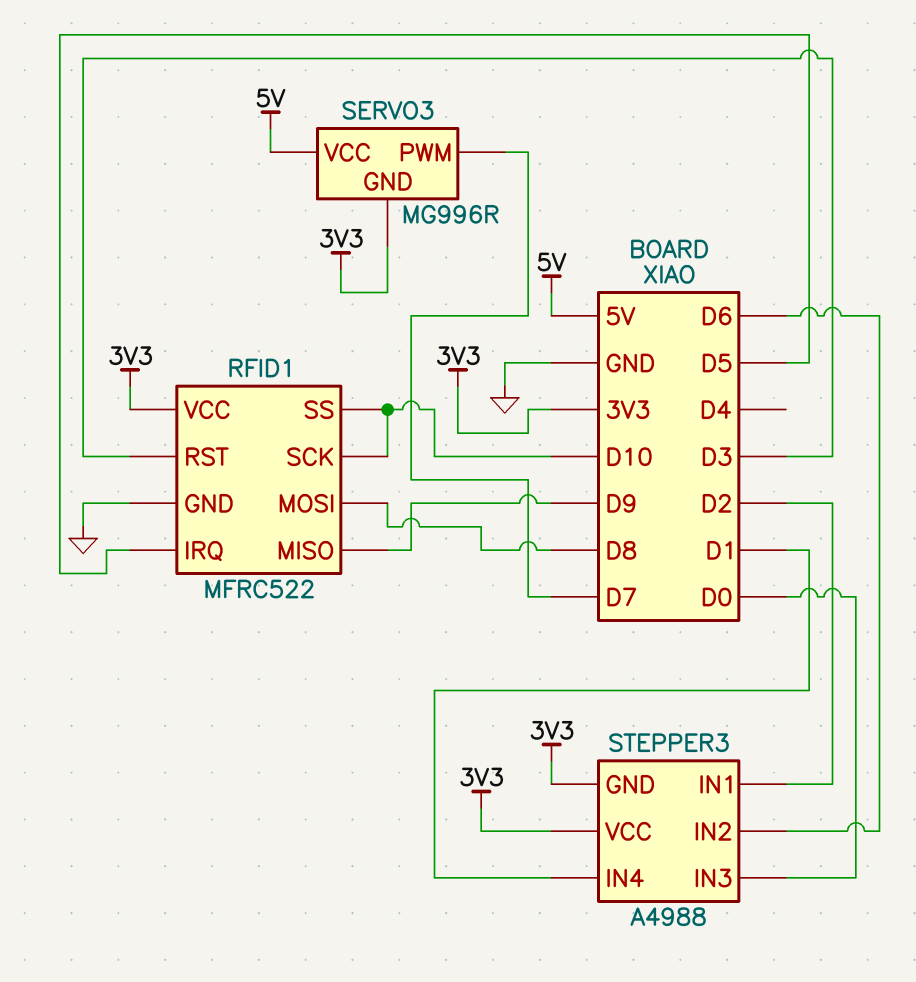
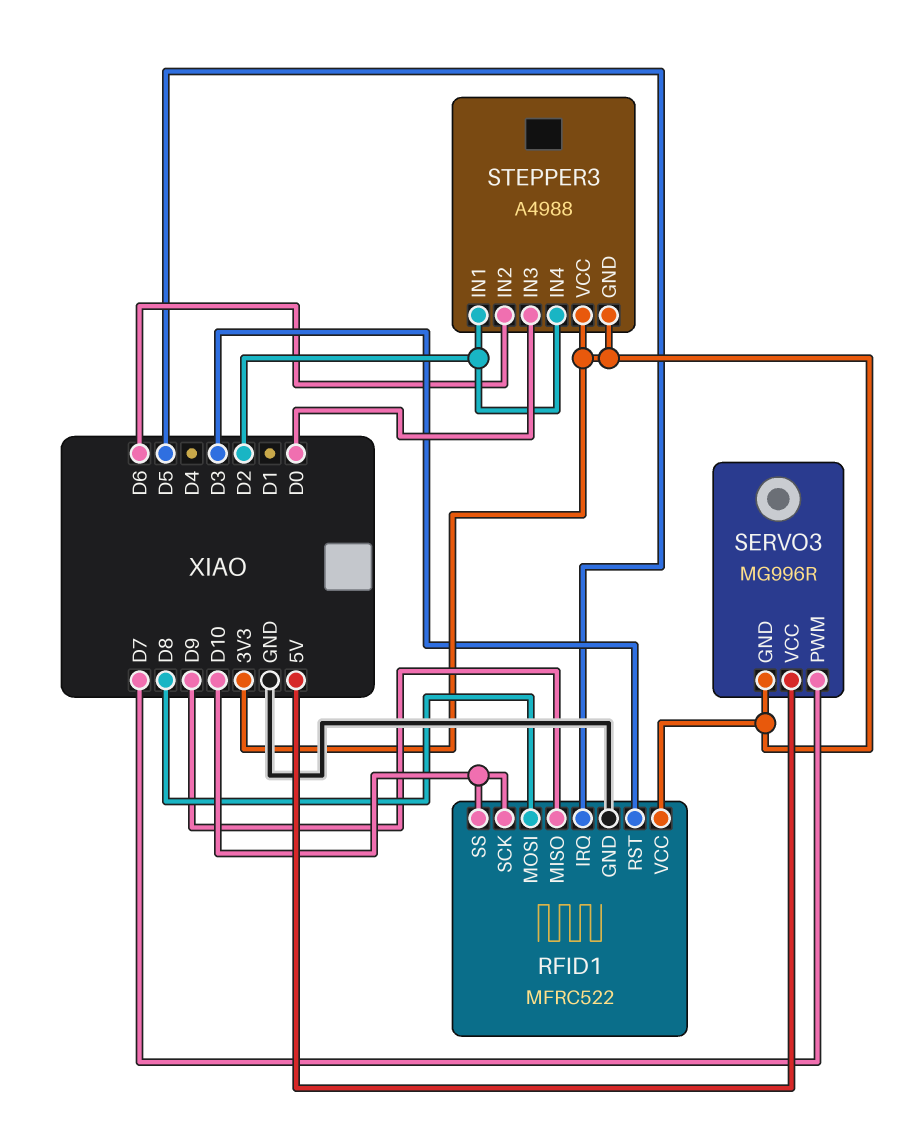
STEPPER3 pin IN4: D1 -> D2

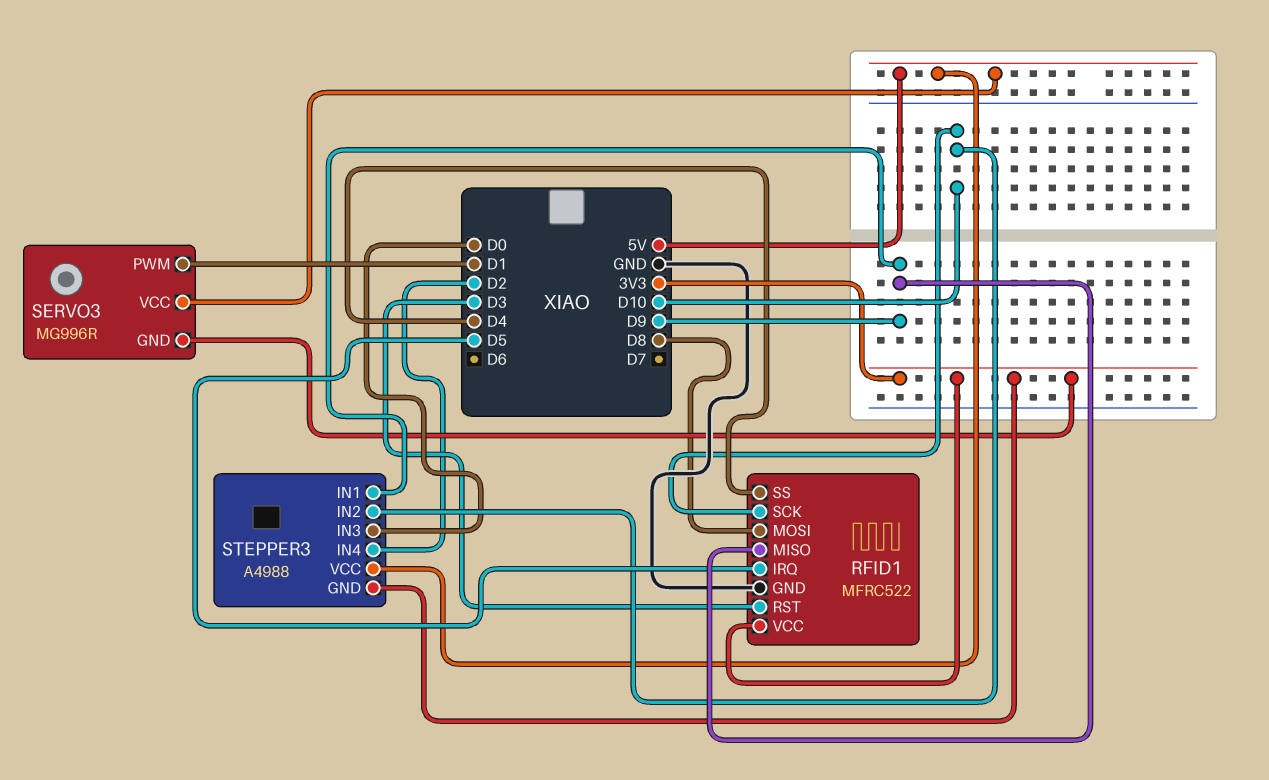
RFID1 pin SS: D10 -> D4
SERVO3 pin PWM: D7 -> D1
STEPPER3 pin IN1: D2 -> D9
STEPPER3 pin IN2: D6 -> D10
STEPPER3 pin VCC: 3V3 -> 5V

